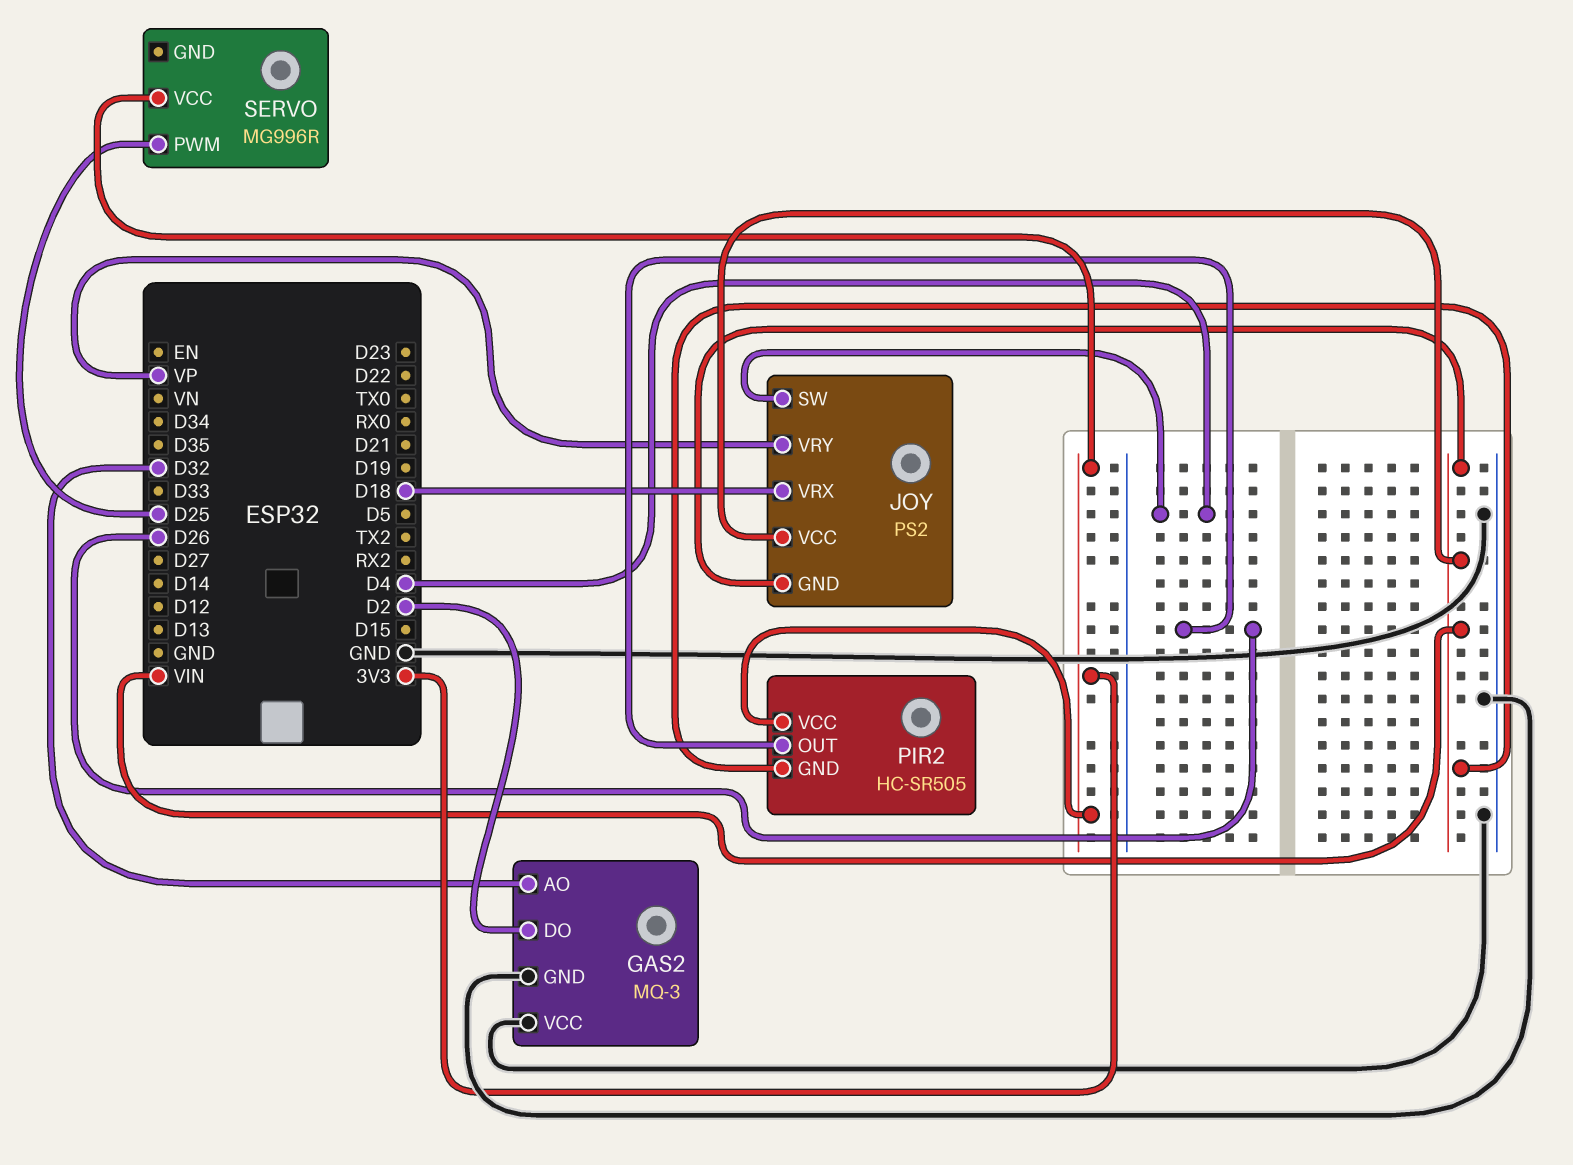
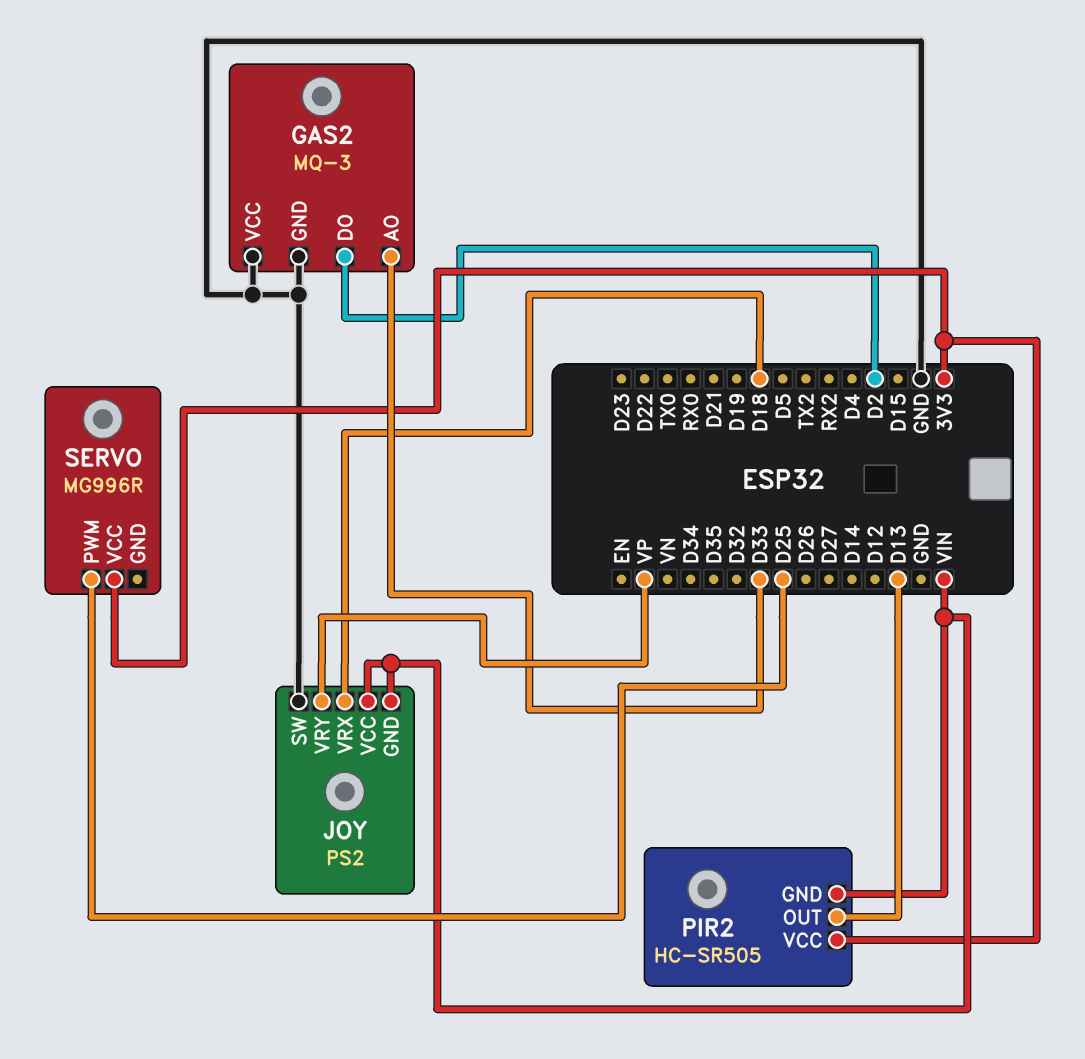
GAS2 pin AO: D32 -> D33
JOY pin SW: D4 -> GND
PIR2 pin OUT: D26 -> D13

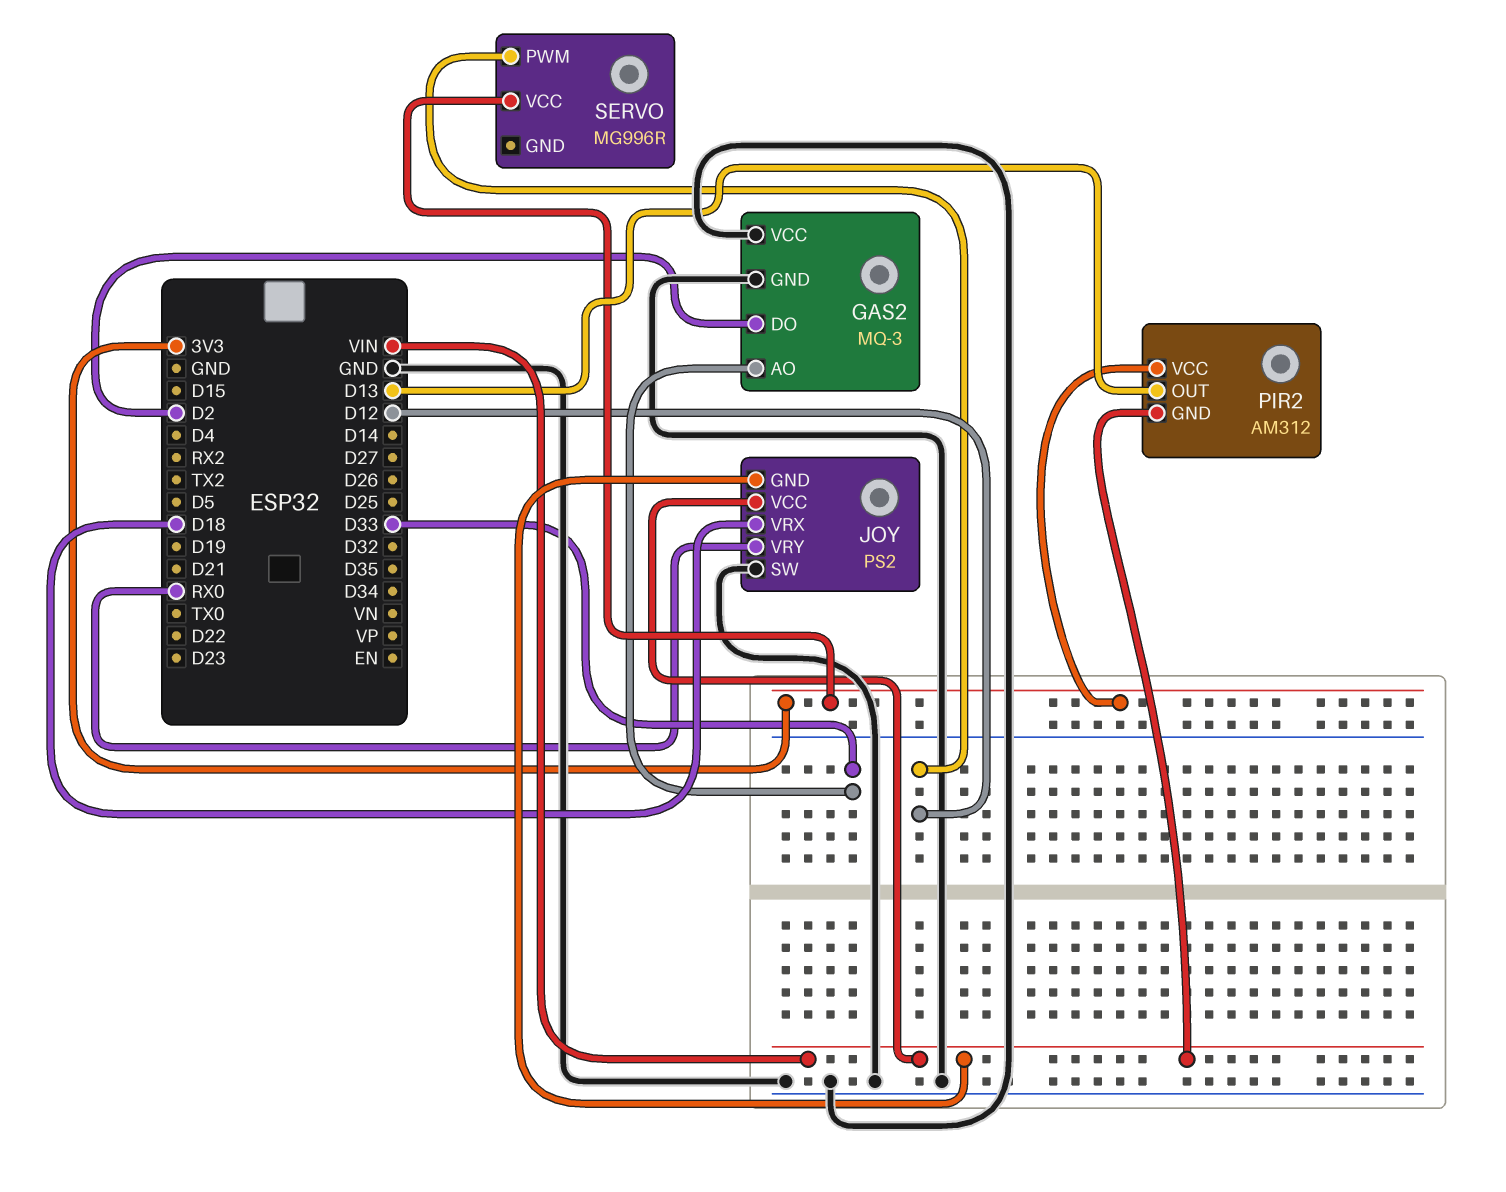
JOY pin VRY: VP -> RX0
PIR2: HC-SR505 -> AM312
SERVO pin PWM: D25 -> D12

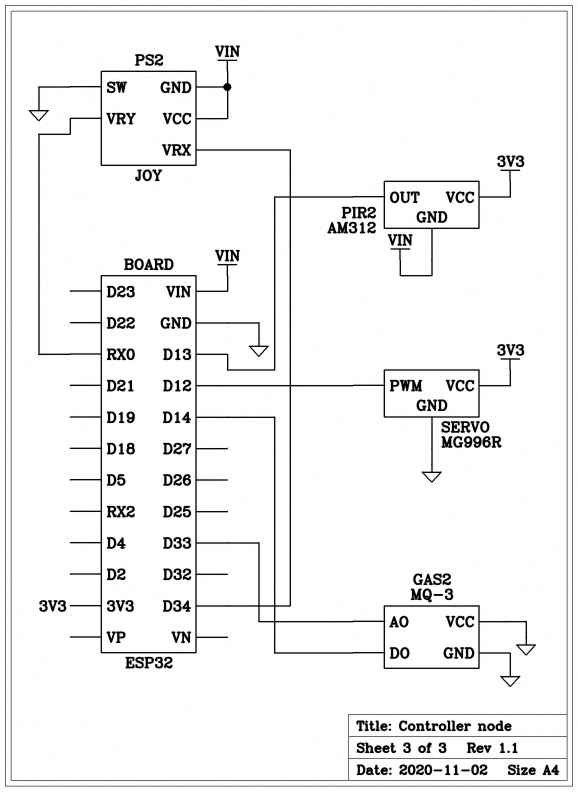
GAS2 pin DO: D2 -> D14
JOY pin VRX: D18 -> D34
SERVO pin GND: none -> GND

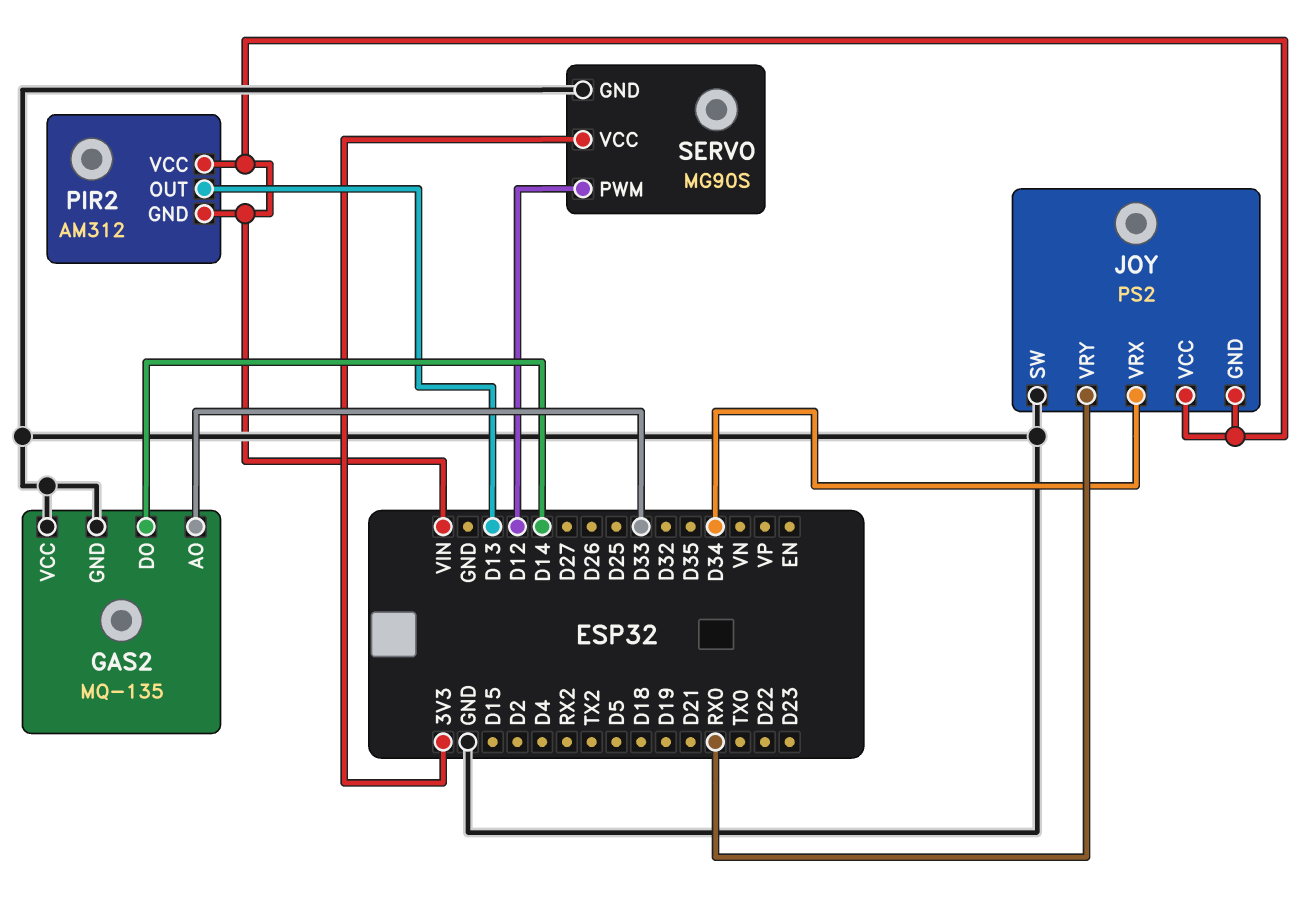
GAS2: MQ-3 -> MQ-135
PIR2 pin VCC: 3V3 -> VIN
SERVO: MG996R -> MG90S

